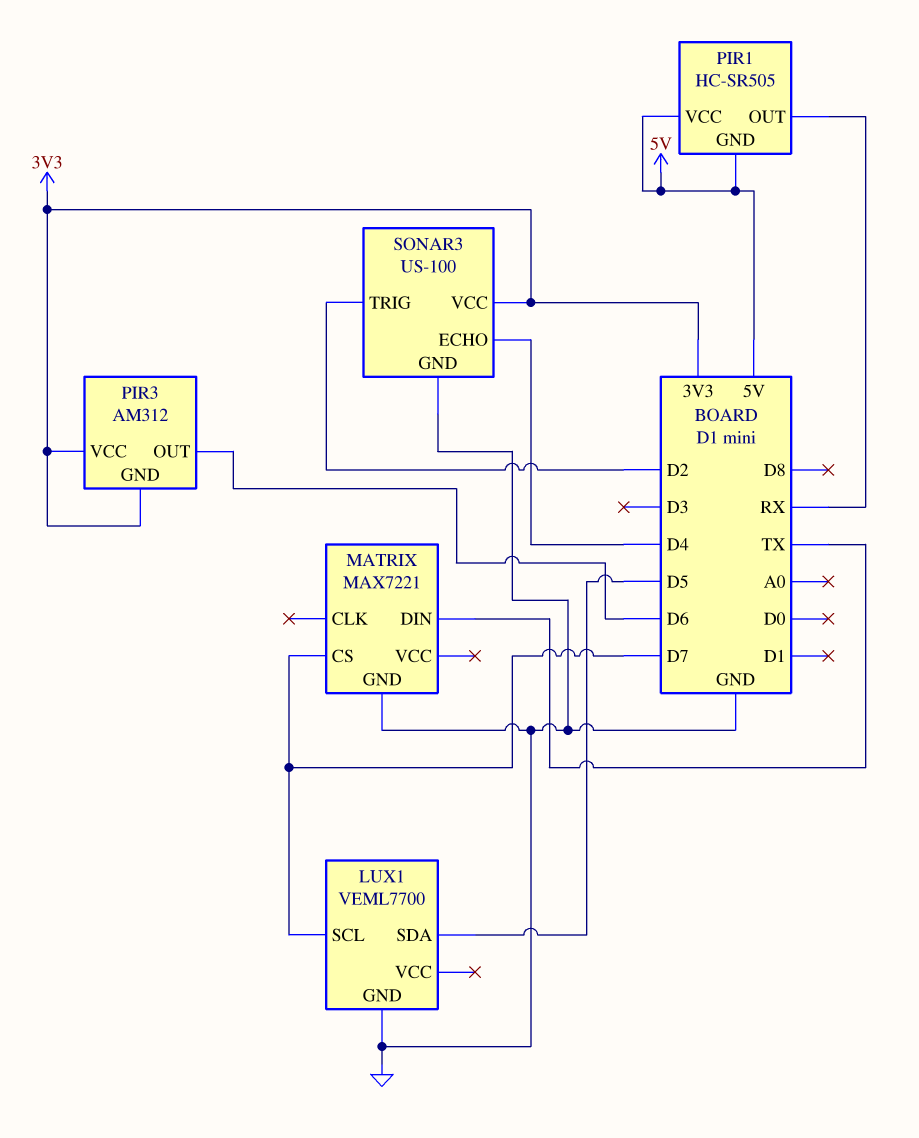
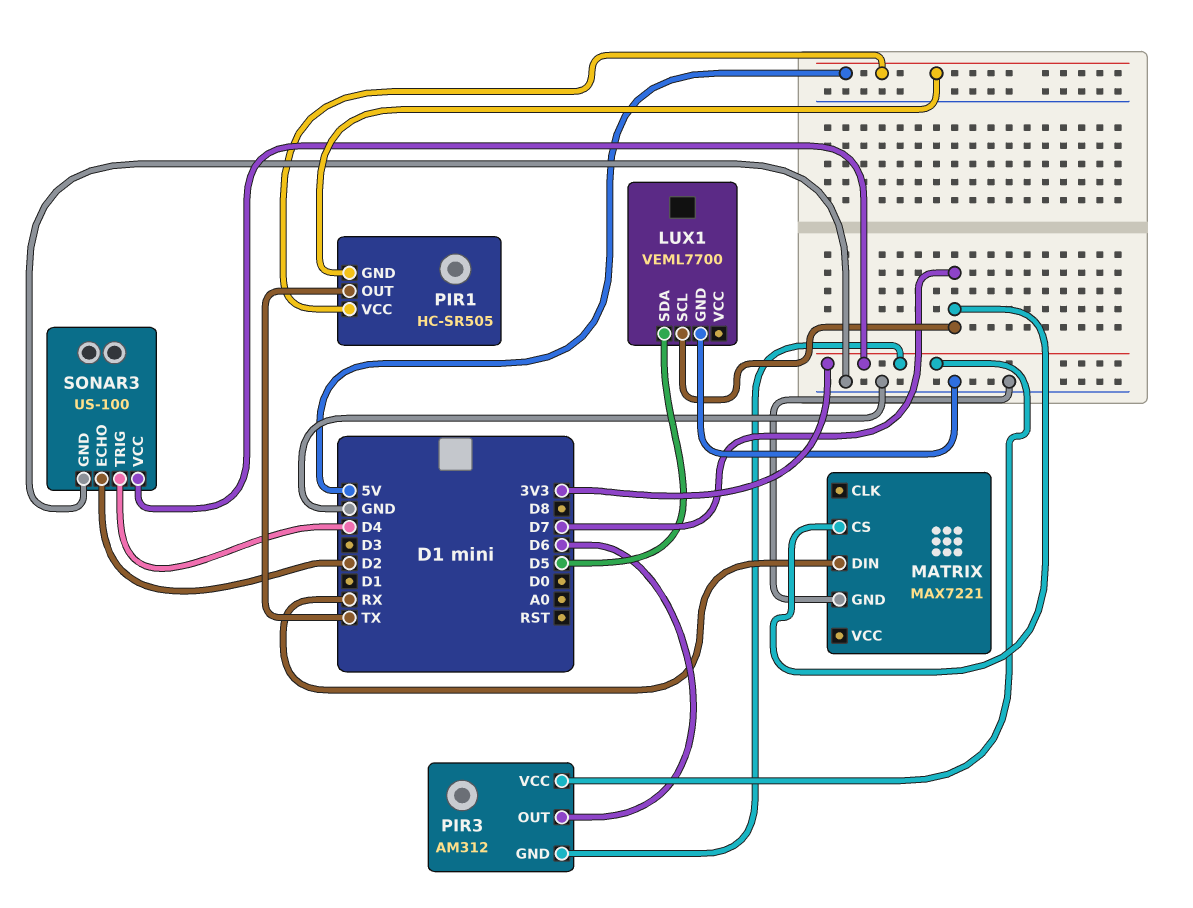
MATRIX pin DIN: TX -> RX
PIR1 pin OUT: RX -> TX
SONAR3 pin ECHO: D4 -> D2
SONAR3 pin TRIG: D2 -> D4

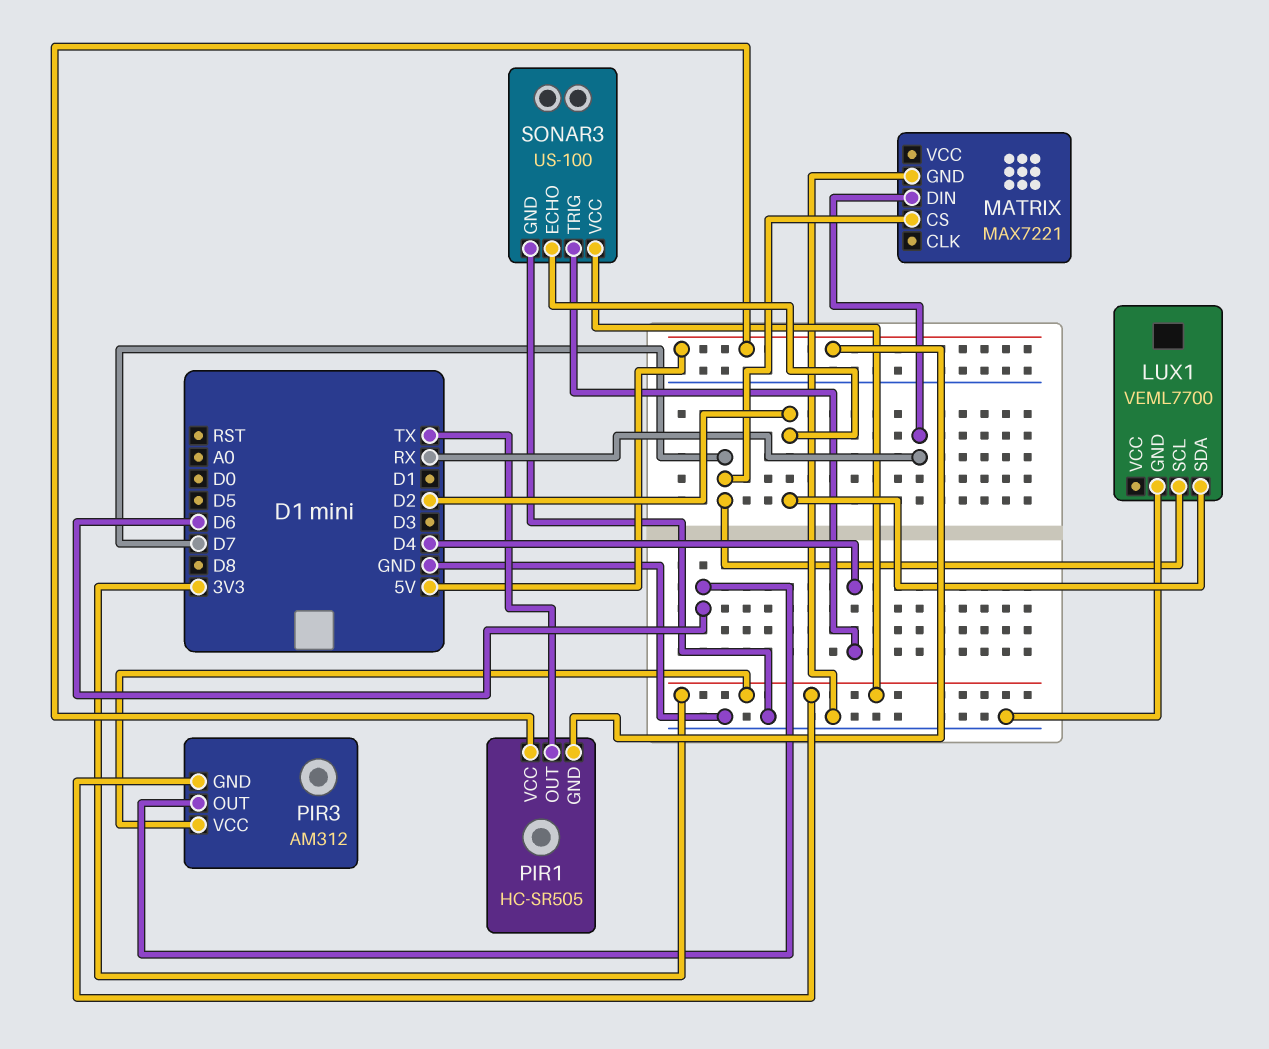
LUX1 pin SDA: D5 -> D2

